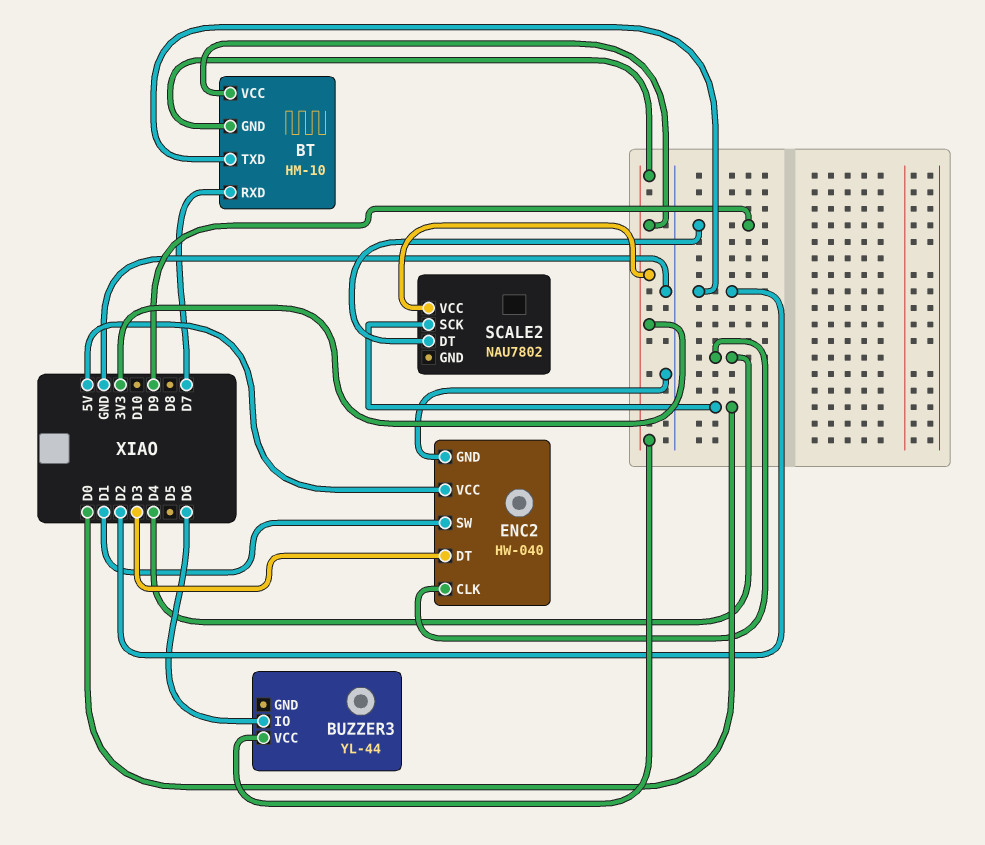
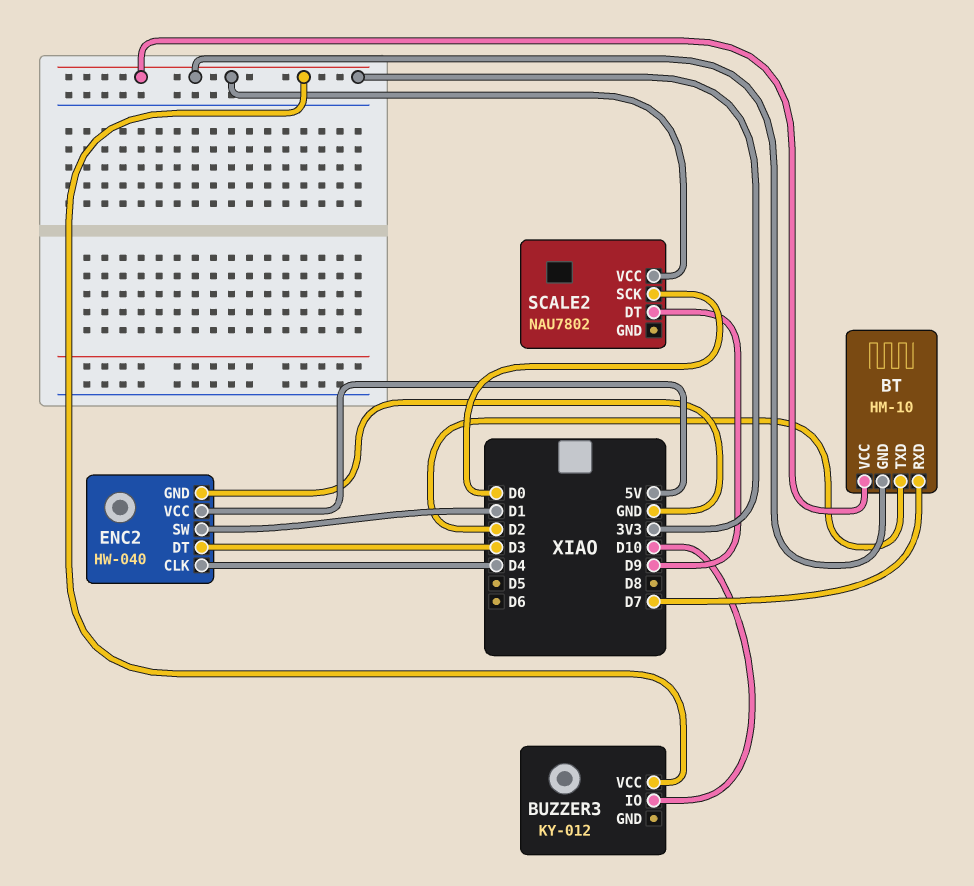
BUZZER3: YL-44 -> KY-012
BUZZER3 pin IO: D6 -> D10

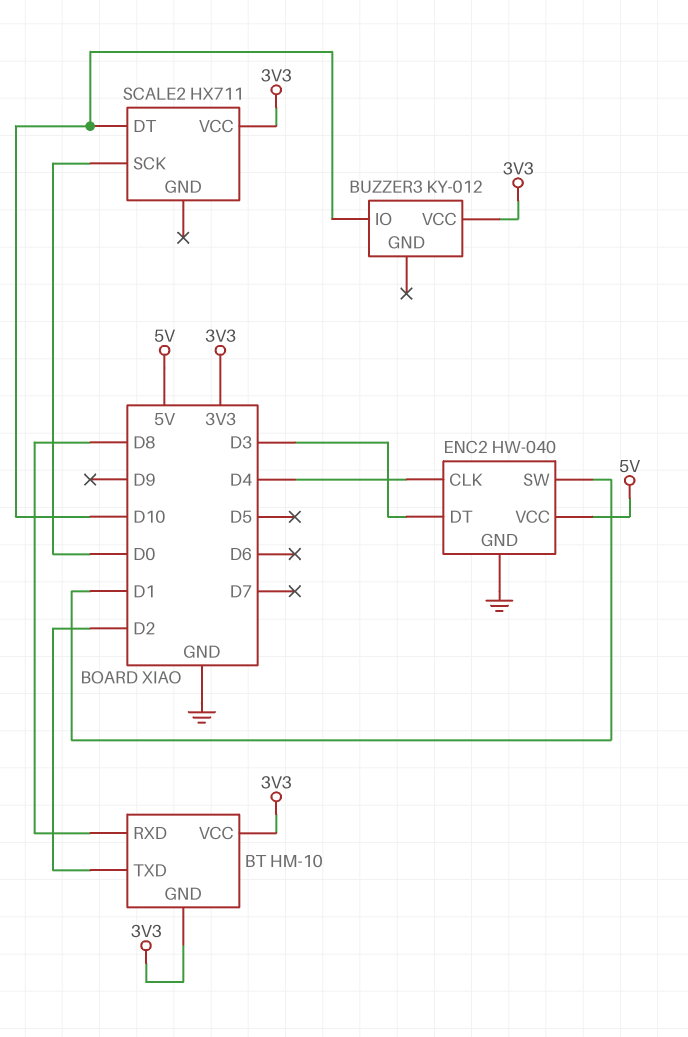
BT pin RXD: D7 -> D8
SCALE2: NAU7802 -> HX711
SCALE2 pin DT: D9 -> D10

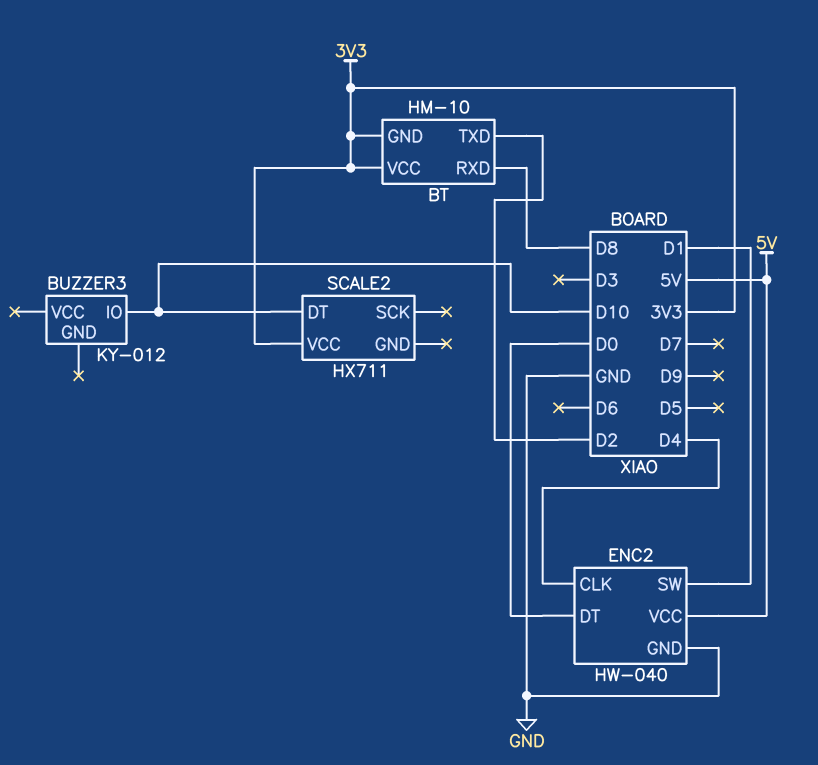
BUZZER3 pin VCC: 3V3 -> none
ENC2 pin DT: D3 -> D0
SCALE2 pin SCK: D0 -> none

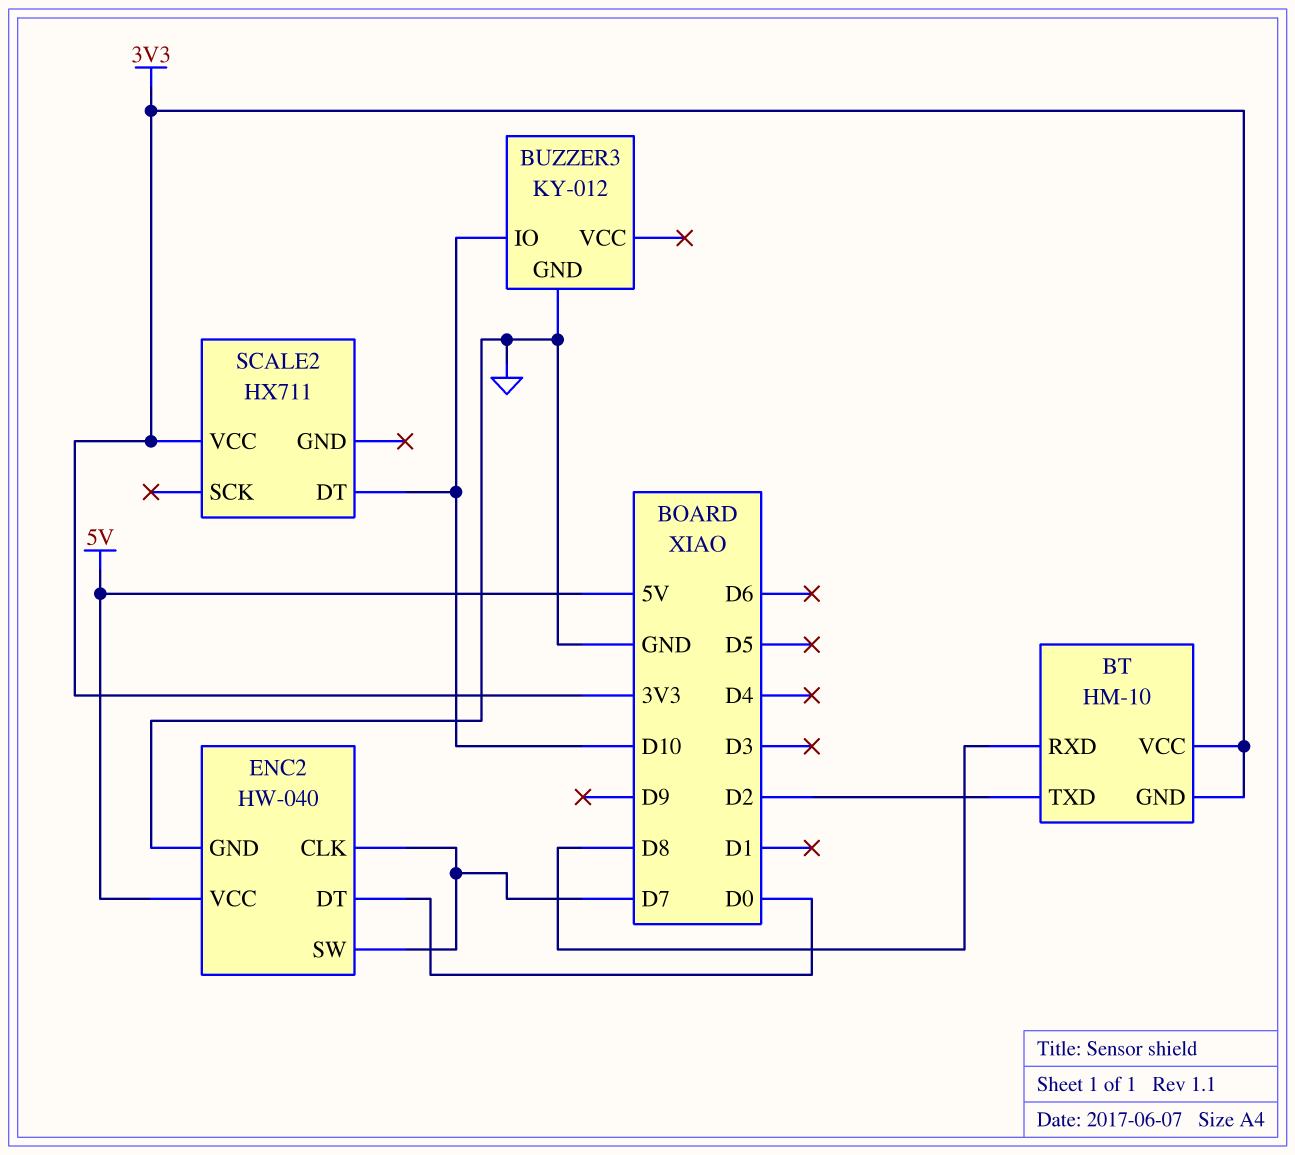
BUZZER3 pin GND: none -> GND
ENC2 pin CLK: D4 -> D7
ENC2 pin SW: D1 -> D7

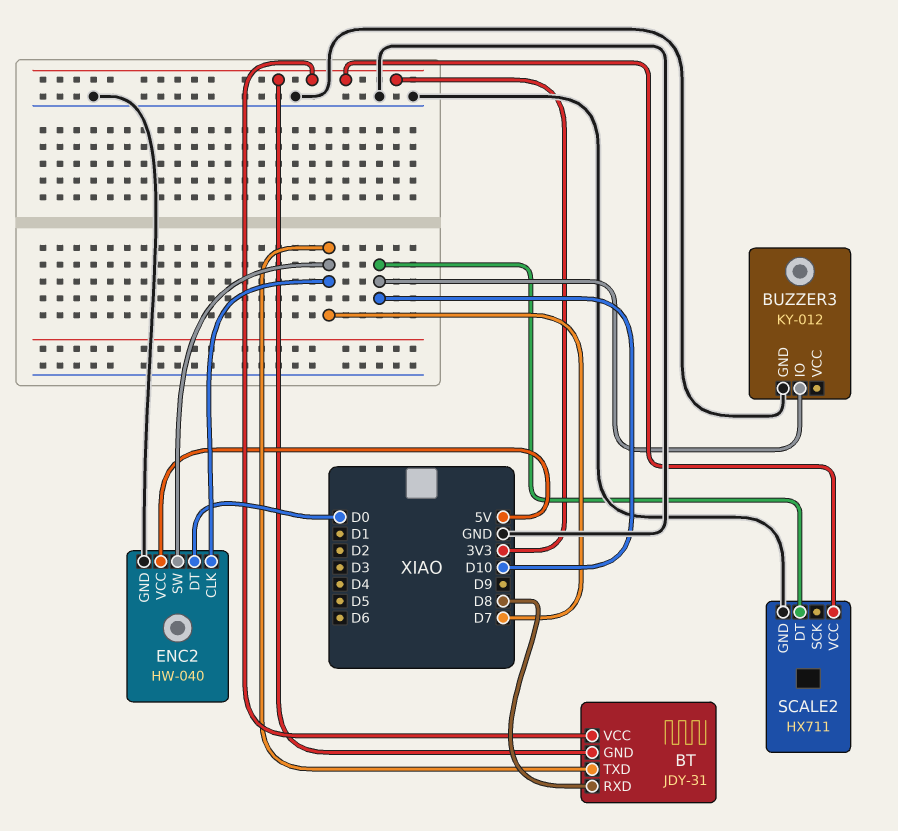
BT: HM-10 -> JDY-31
BT pin TXD: D2 -> D7
SCALE2 pin GND: none -> GND

